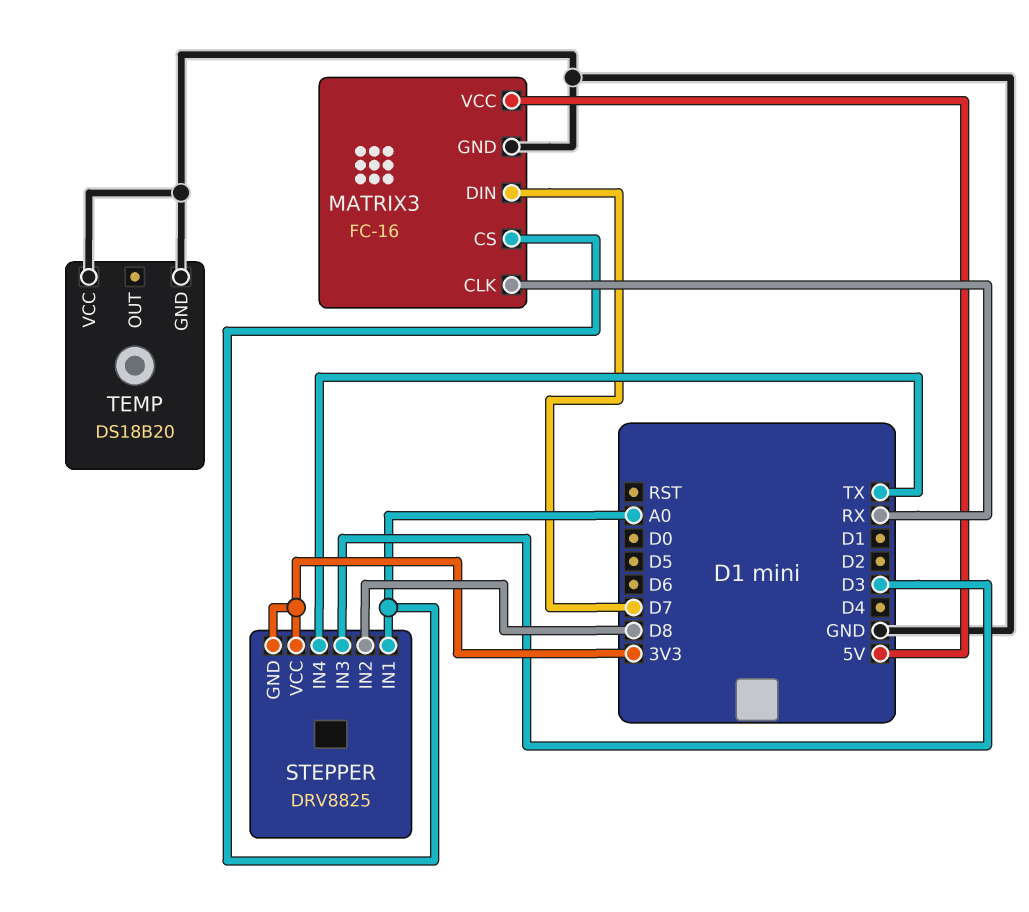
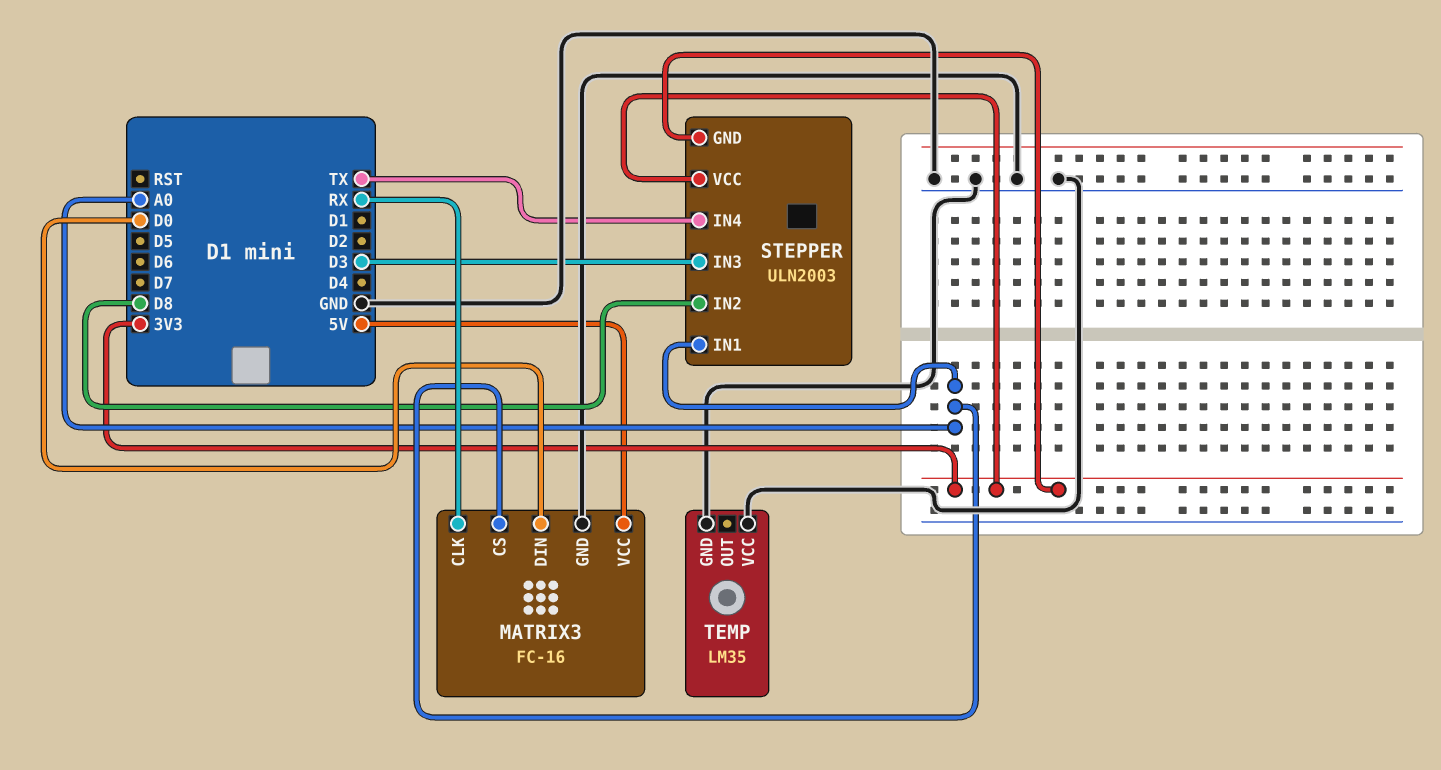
MATRIX3 pin DIN: D7 -> D0
STEPPER: DRV8825 -> ULN2003
TEMP: DS18B20 -> LM35

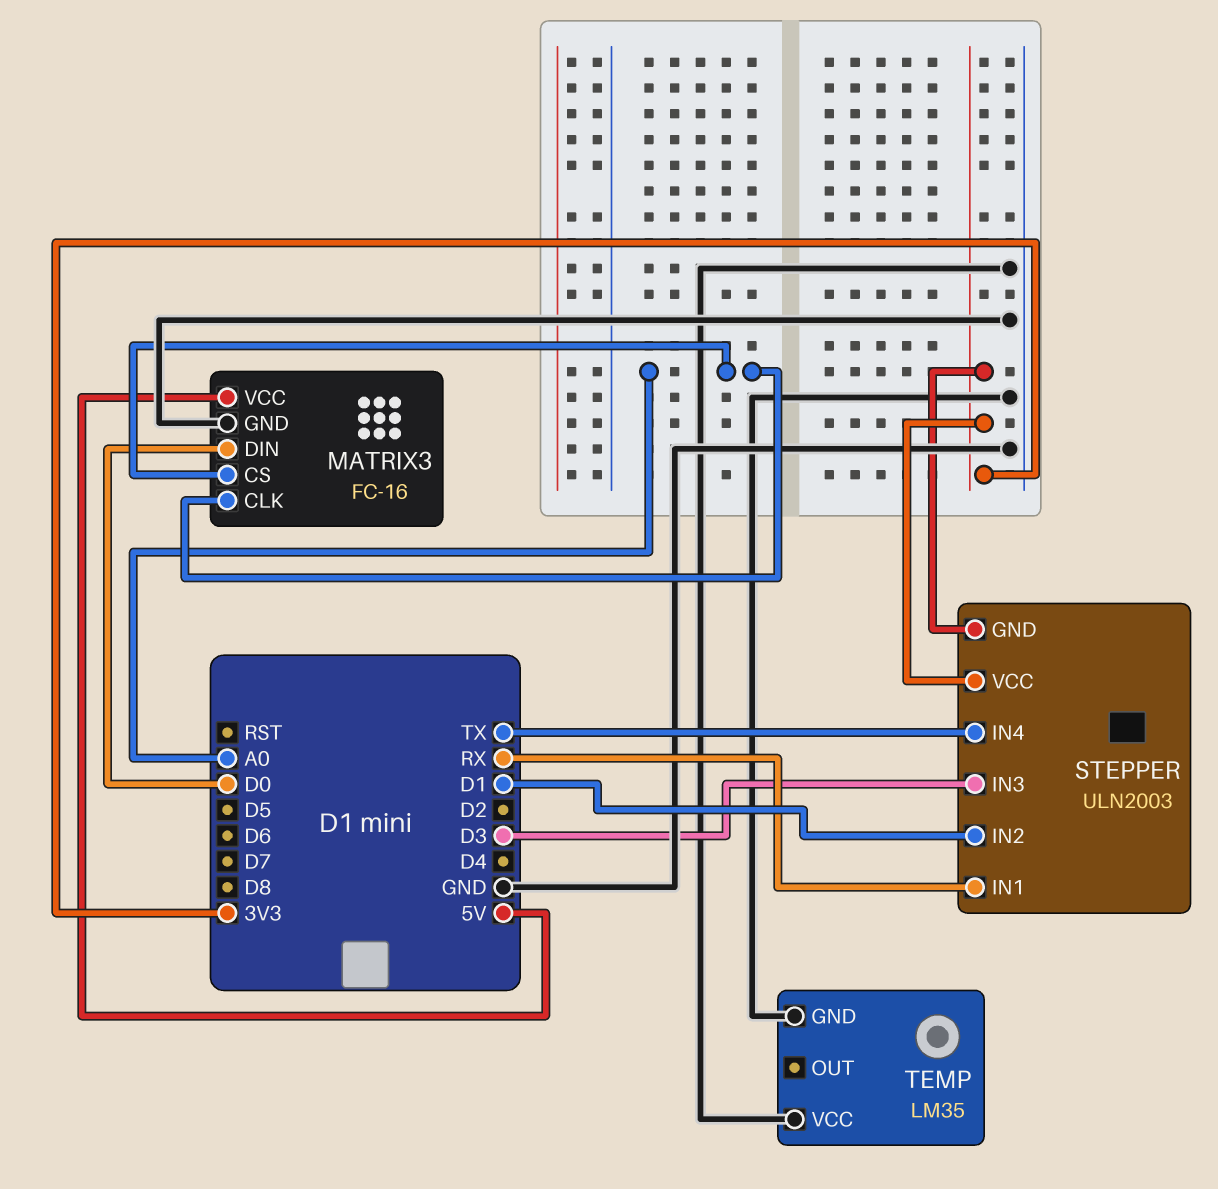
MATRIX3 pin CLK: RX -> A0
STEPPER pin IN1: A0 -> RX
STEPPER pin IN2: D8 -> D1

